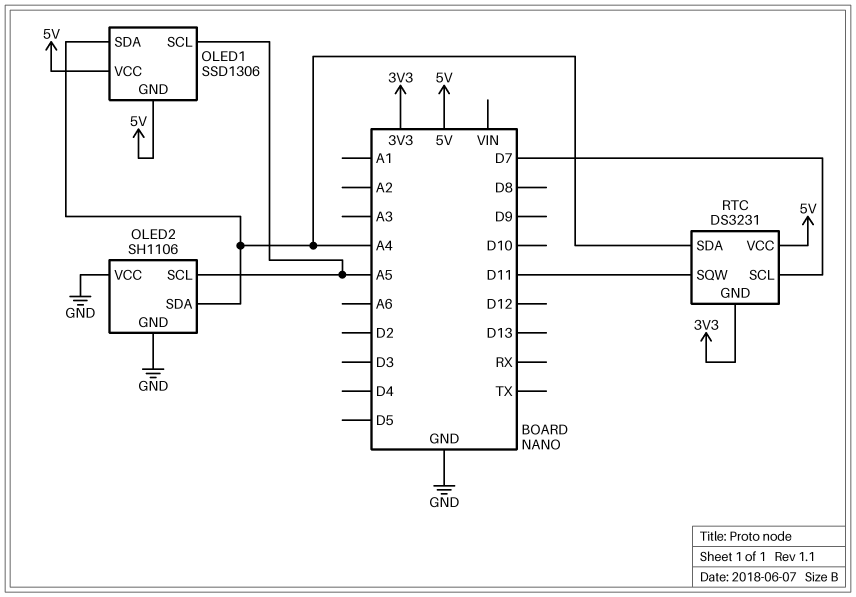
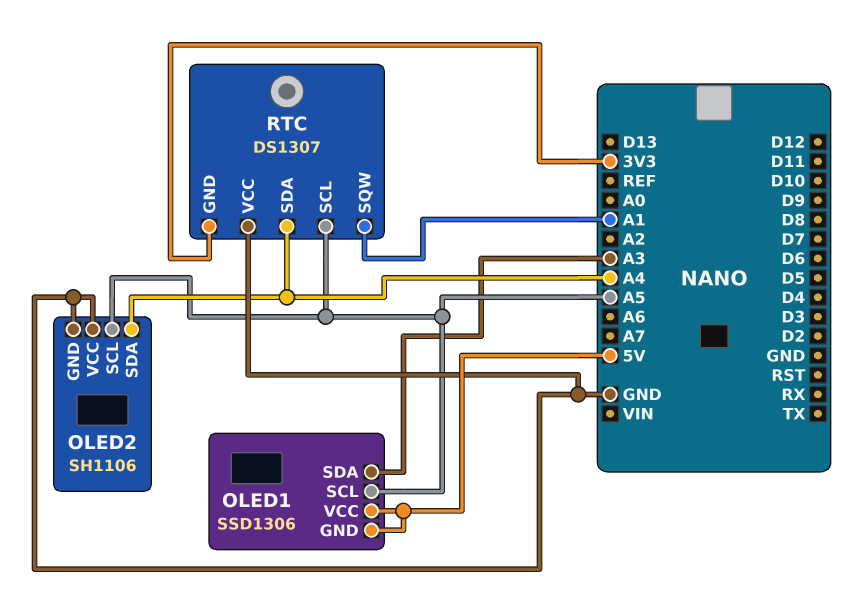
OLED1 pin SDA: A4 -> A3
RTC: DS3231 -> DS1307
RTC pin SCL: D7 -> A5
RTC pin SQW: D11 -> A1
RTC pin VCC: 5V -> GND

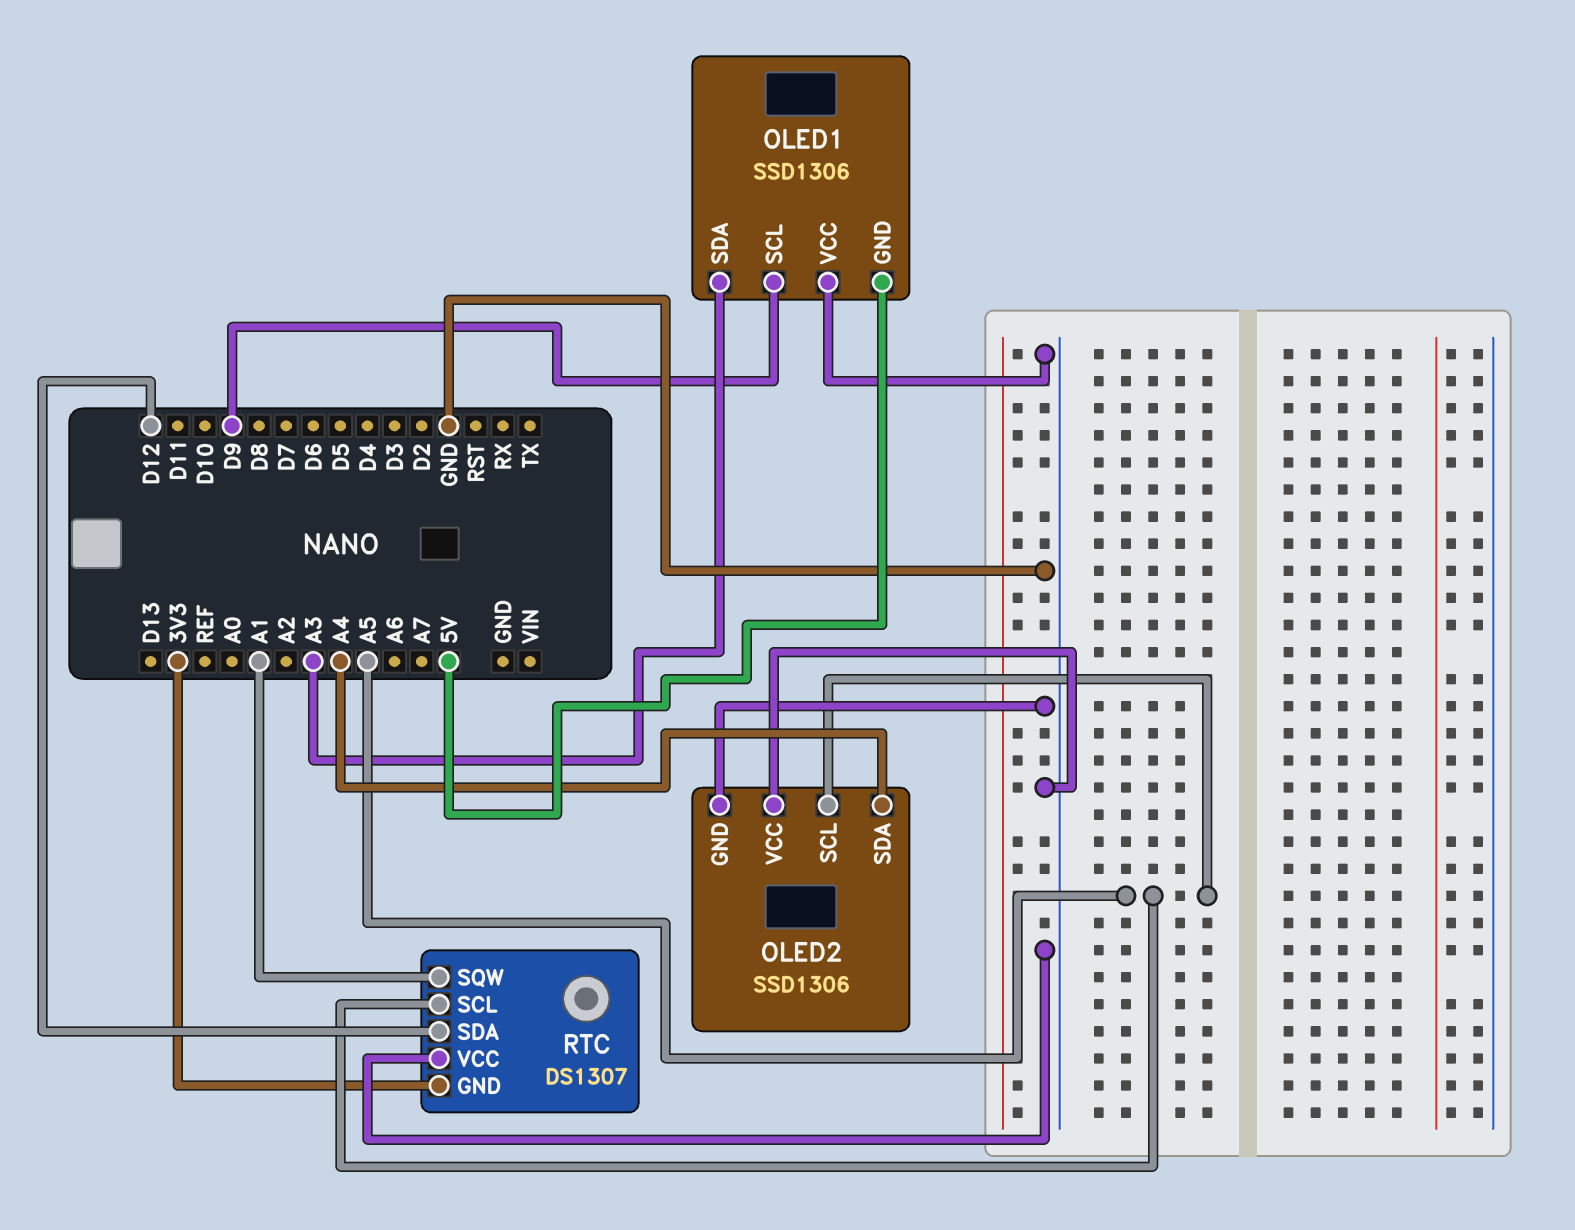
OLED1 pin SCL: A5 -> D9
OLED1 pin VCC: 5V -> GND
OLED2: SH1106 -> SSD1306
RTC pin SDA: A4 -> D12

